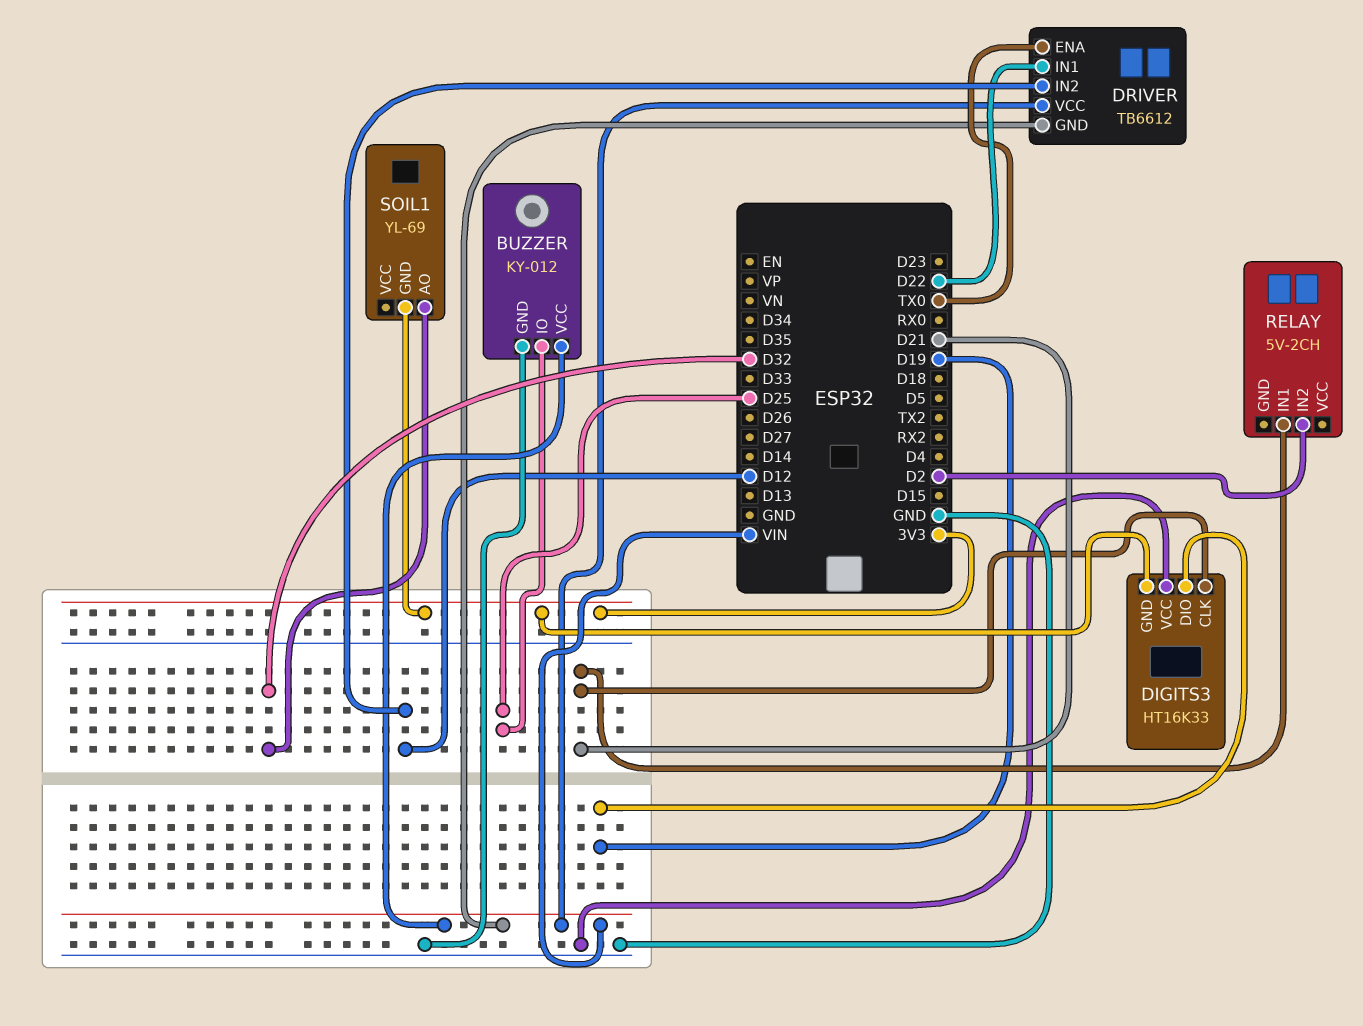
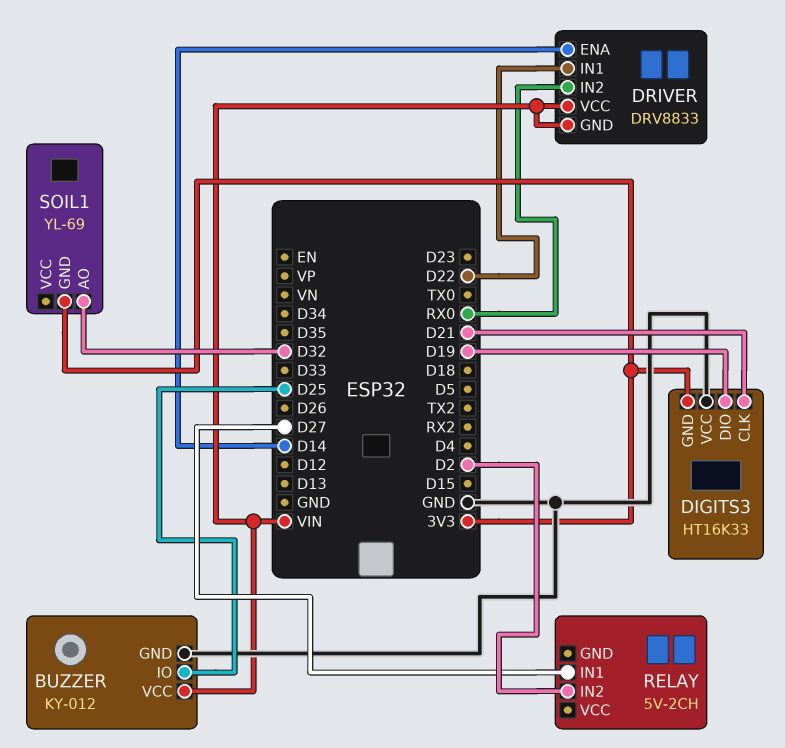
DRIVER: TB6612 -> DRV8833
DRIVER pin ENA: TX0 -> D14
DRIVER pin IN2: D12 -> RX0
RELAY pin IN1: D21 -> D27

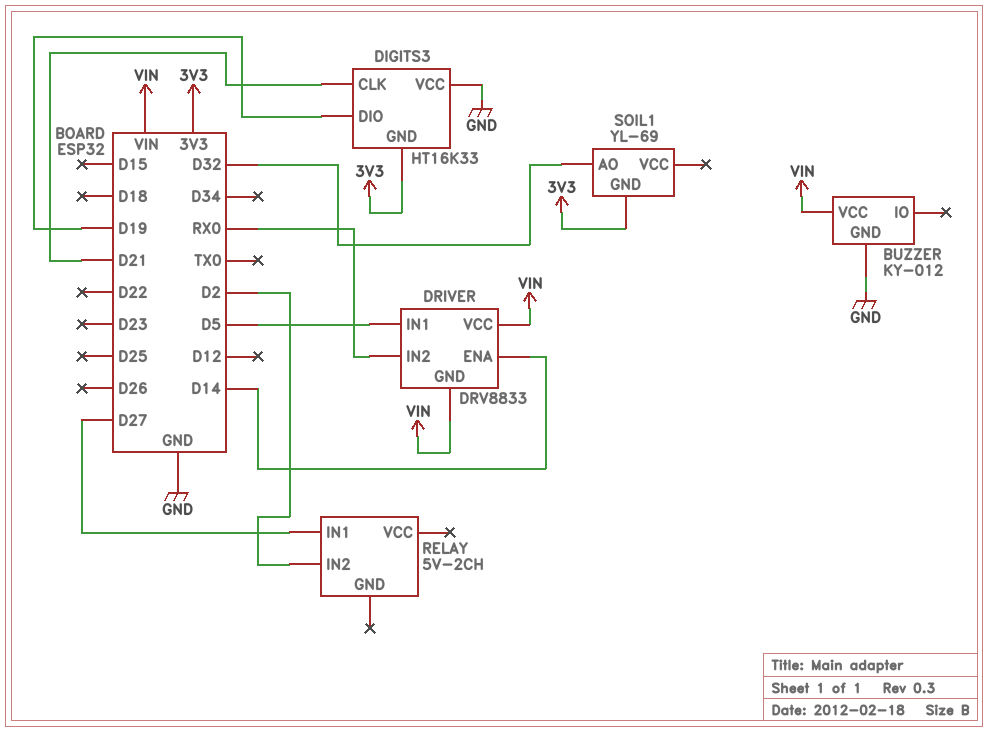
BUZZER pin IO: D25 -> none
DRIVER pin IN1: D22 -> D5

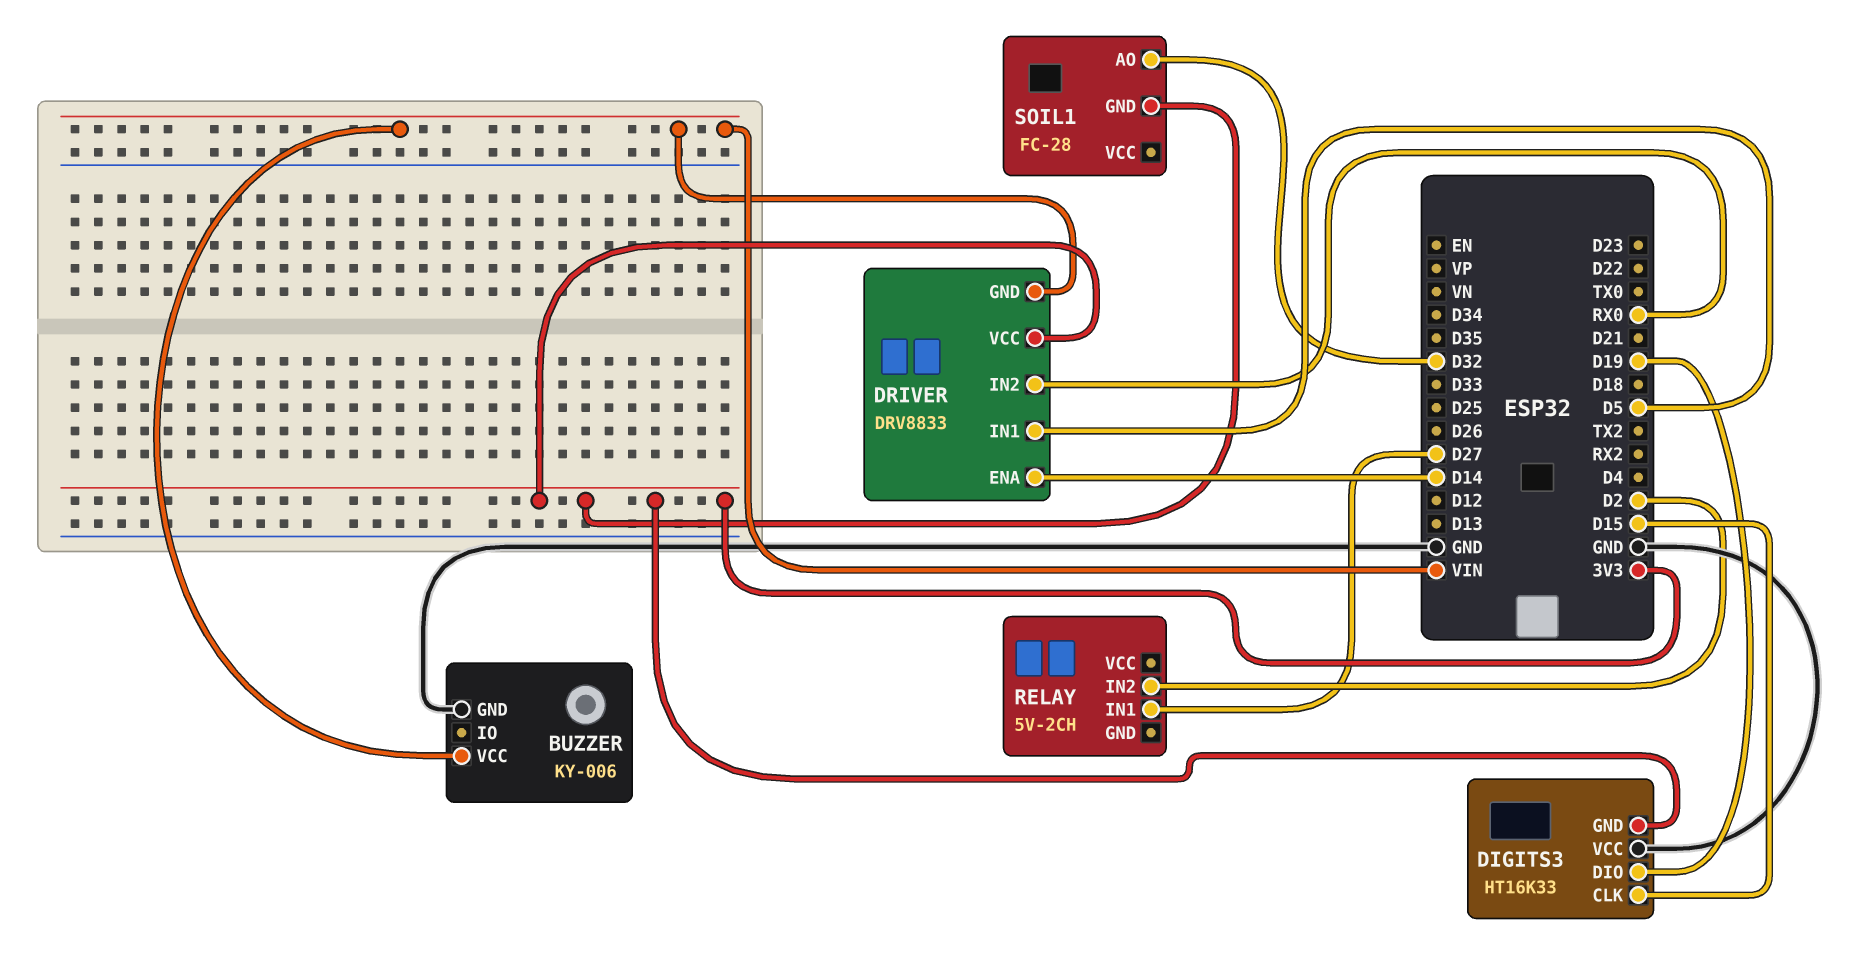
BUZZER: KY-012 -> KY-006
DIGITS3 pin CLK: D21 -> D15
DRIVER pin VCC: VIN -> 3V3
SOIL1: YL-69 -> FC-28

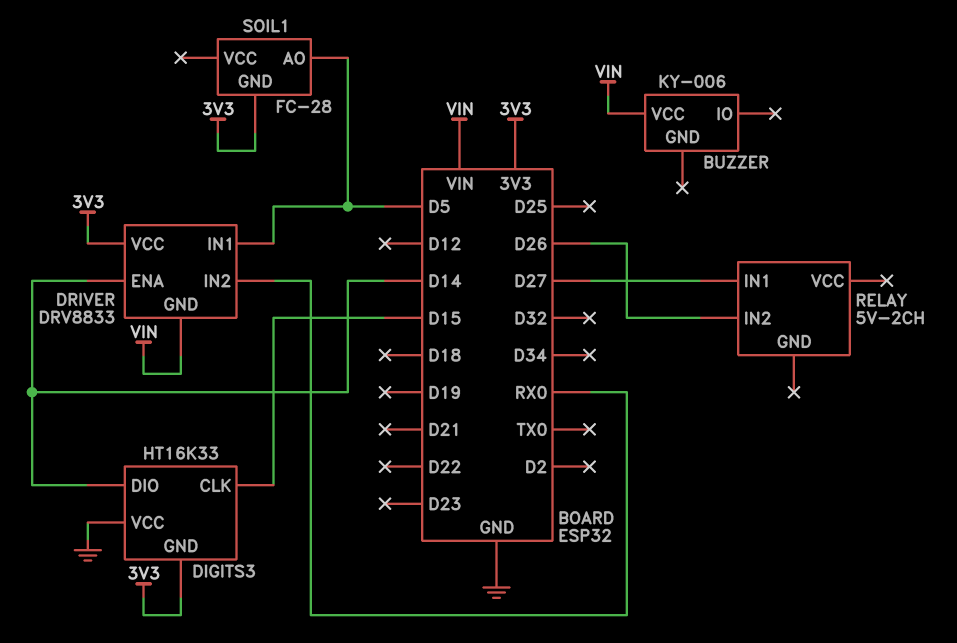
BUZZER pin GND: GND -> none
DIGITS3 pin DIO: D19 -> D14
RELAY pin IN2: D2 -> D26
SOIL1 pin AO: D32 -> D5

